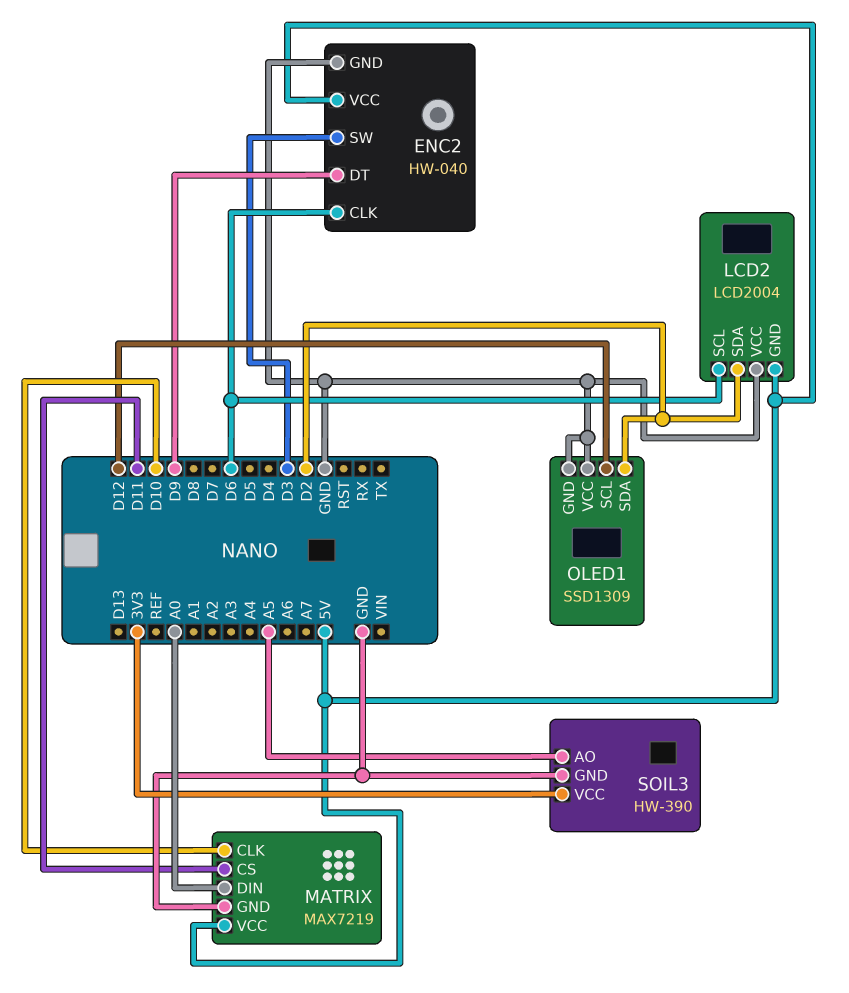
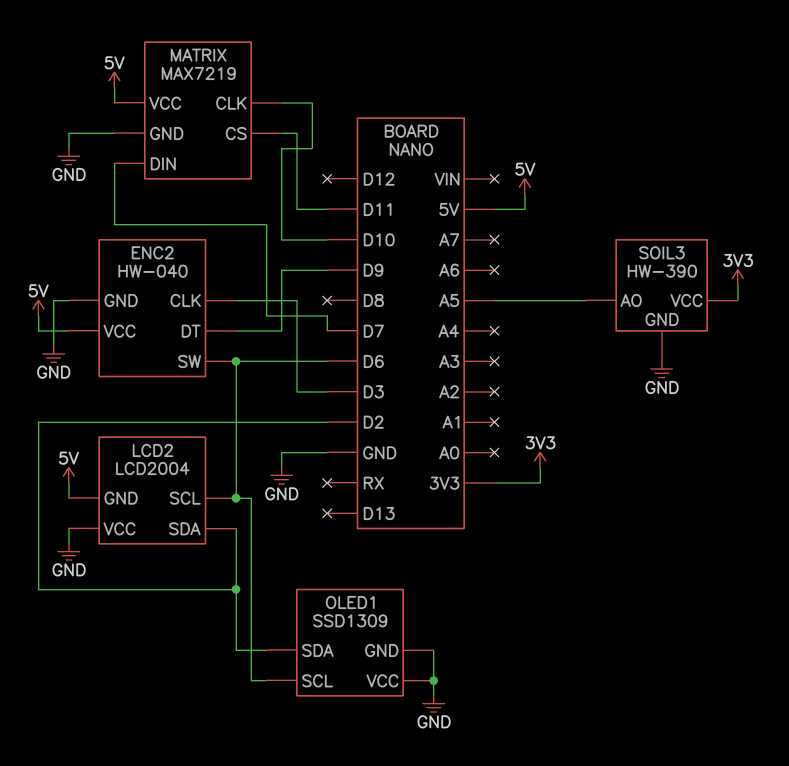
ENC2 pin CLK: D6 -> D3
ENC2 pin SW: D3 -> D6
MATRIX pin DIN: A0 -> D7
OLED1 pin SCL: D12 -> D6

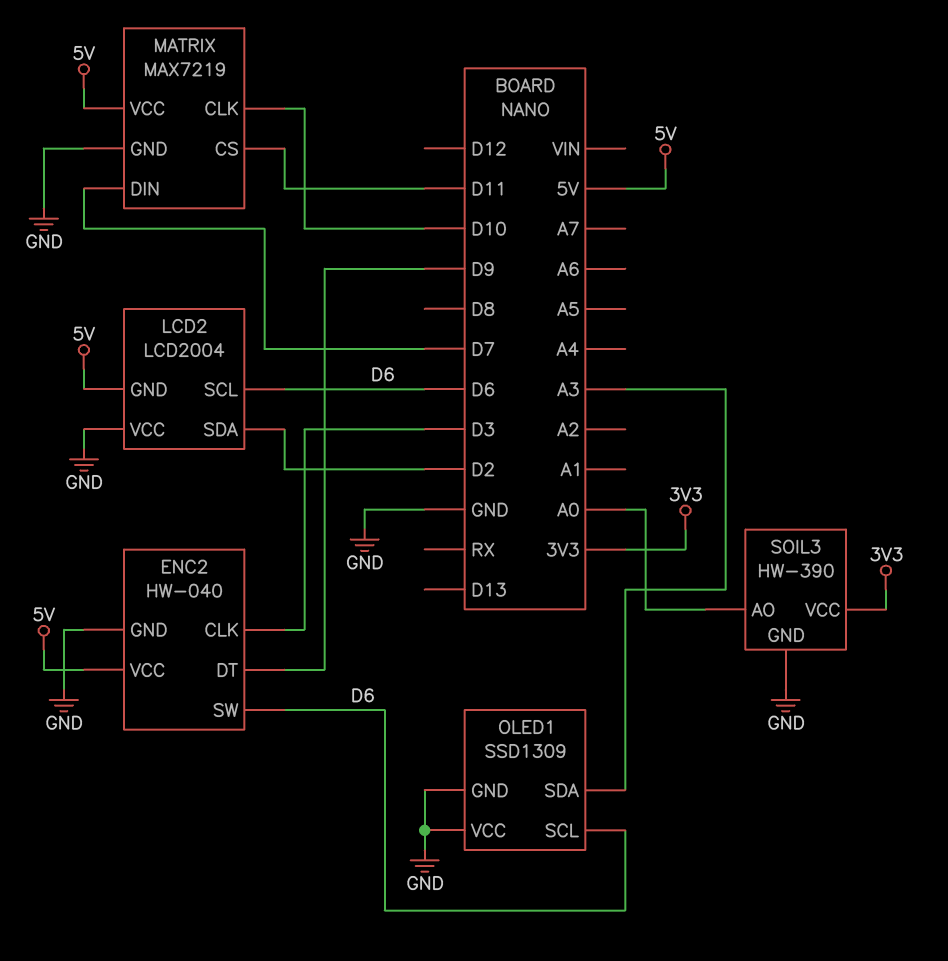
OLED1 pin SDA: D2 -> A3
SOIL3 pin AO: A5 -> A0

